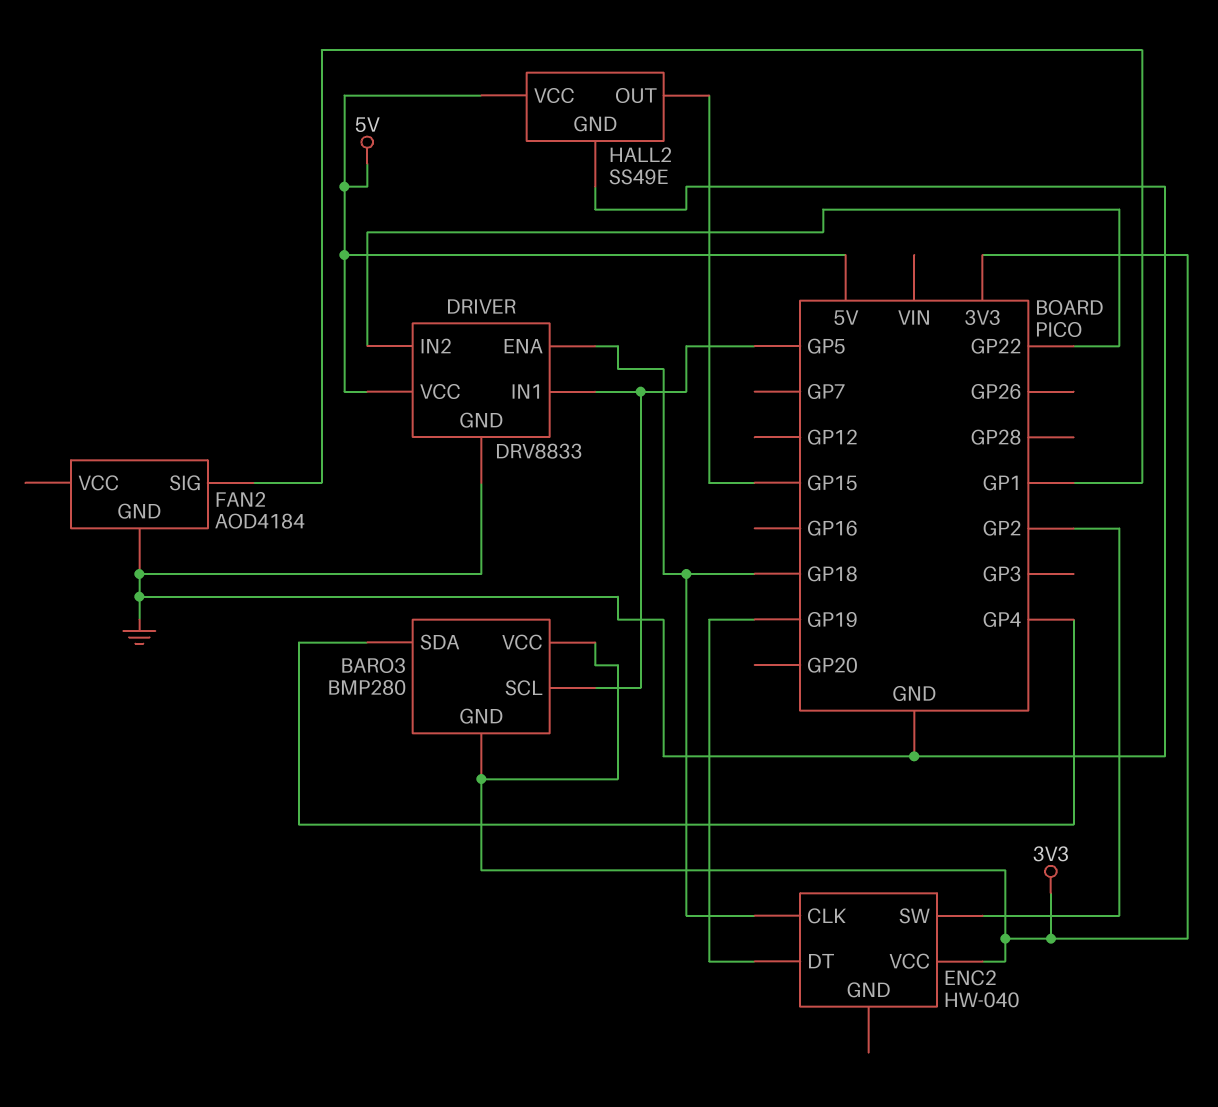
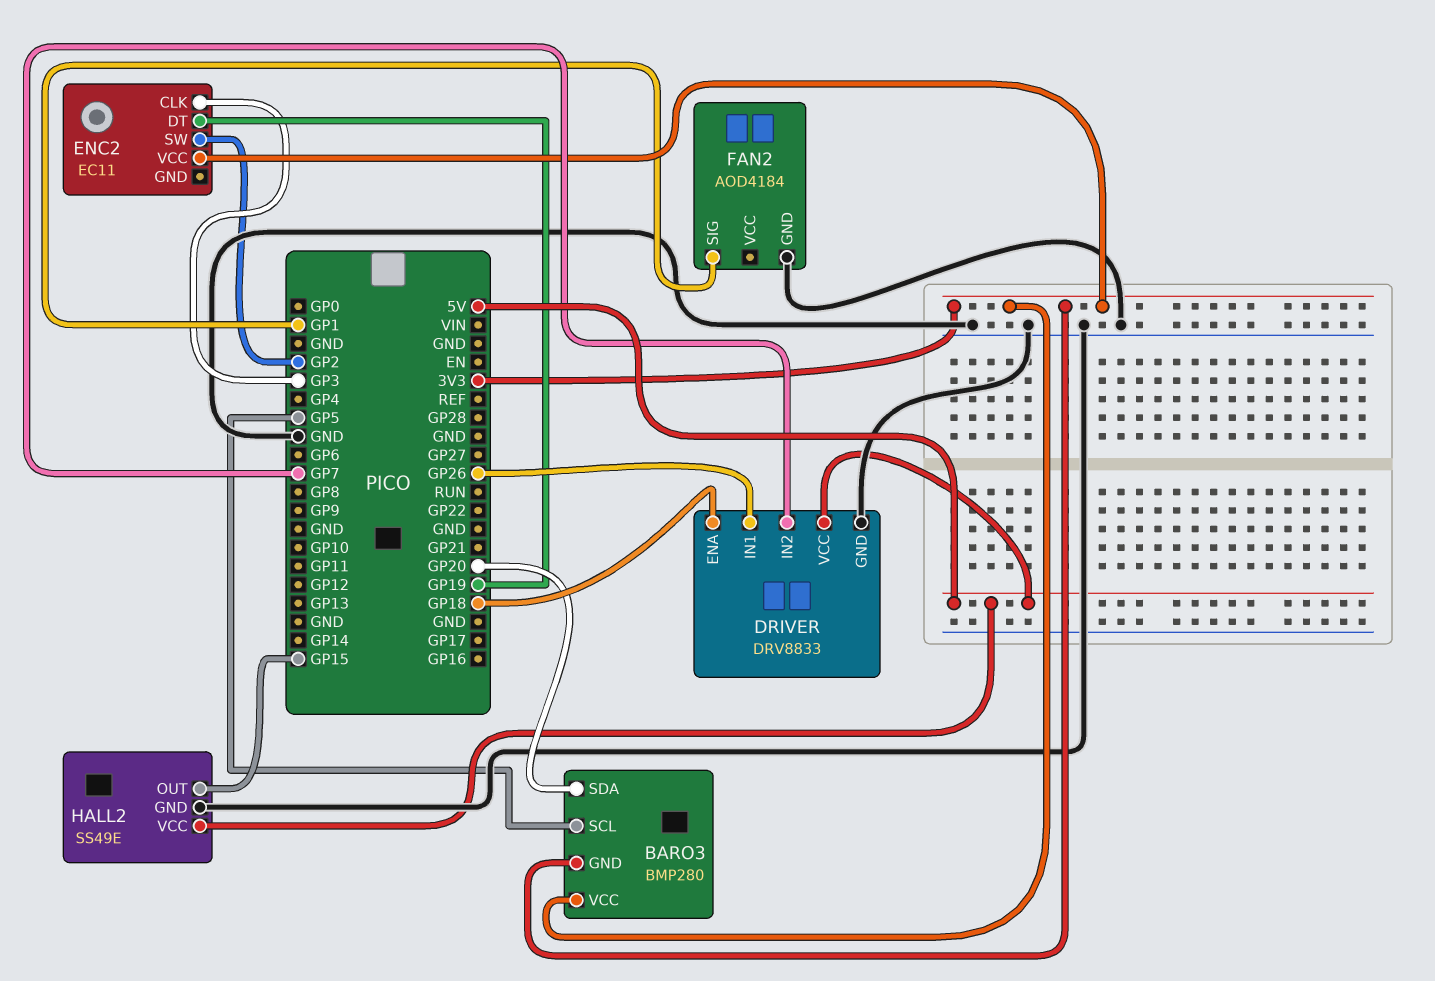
BARO3 pin SDA: GP4 -> GP20
DRIVER pin IN1: GP5 -> GP26
DRIVER pin IN2: GP22 -> GP7
ENC2: HW-040 -> EC11
ENC2 pin CLK: GP18 -> GP3

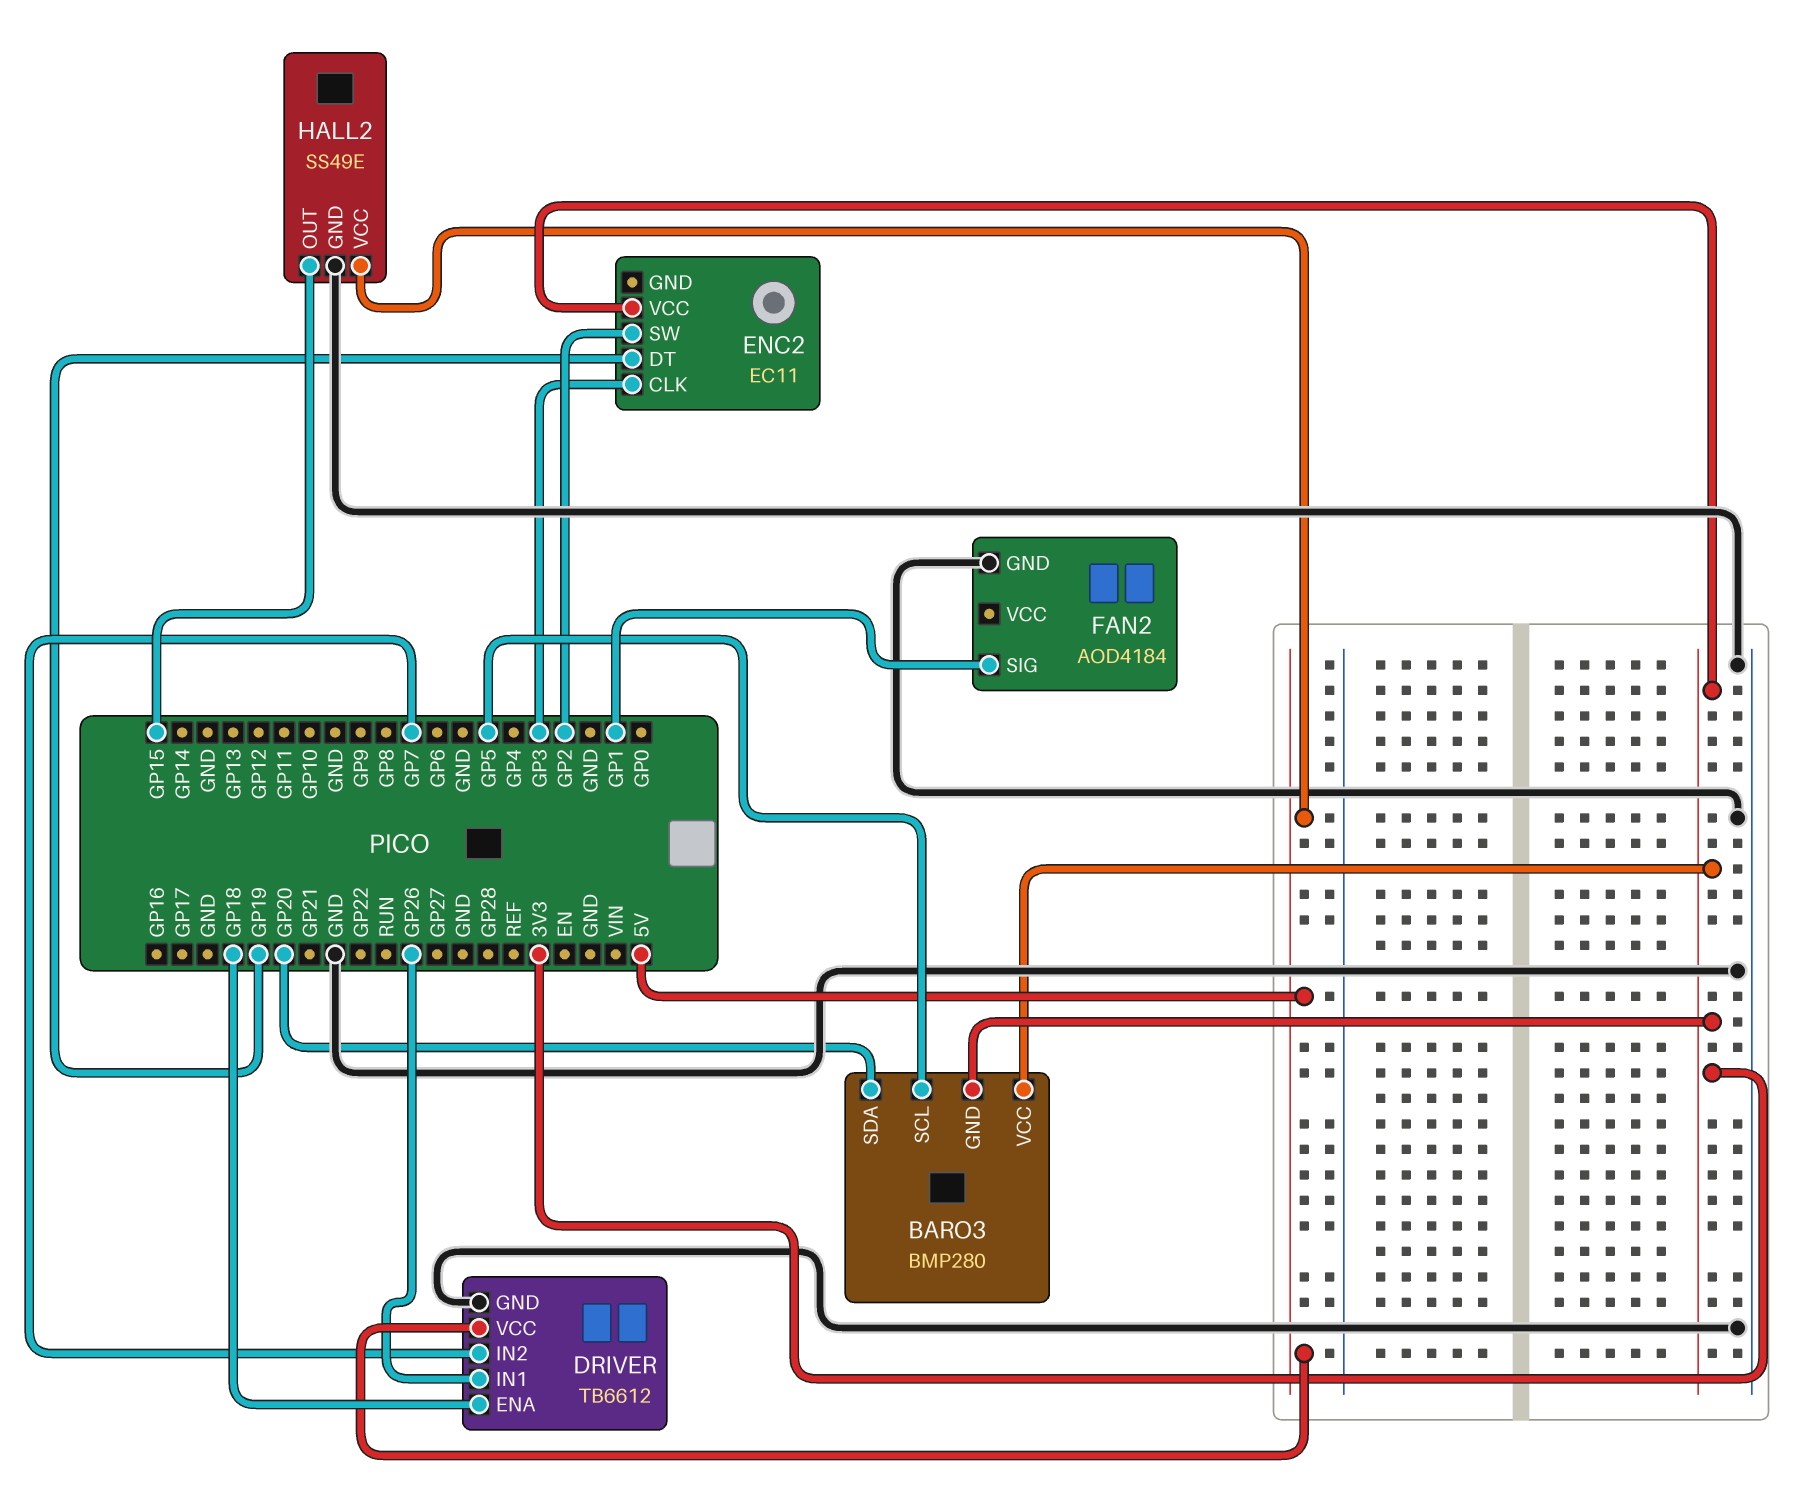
DRIVER: DRV8833 -> TB6612

